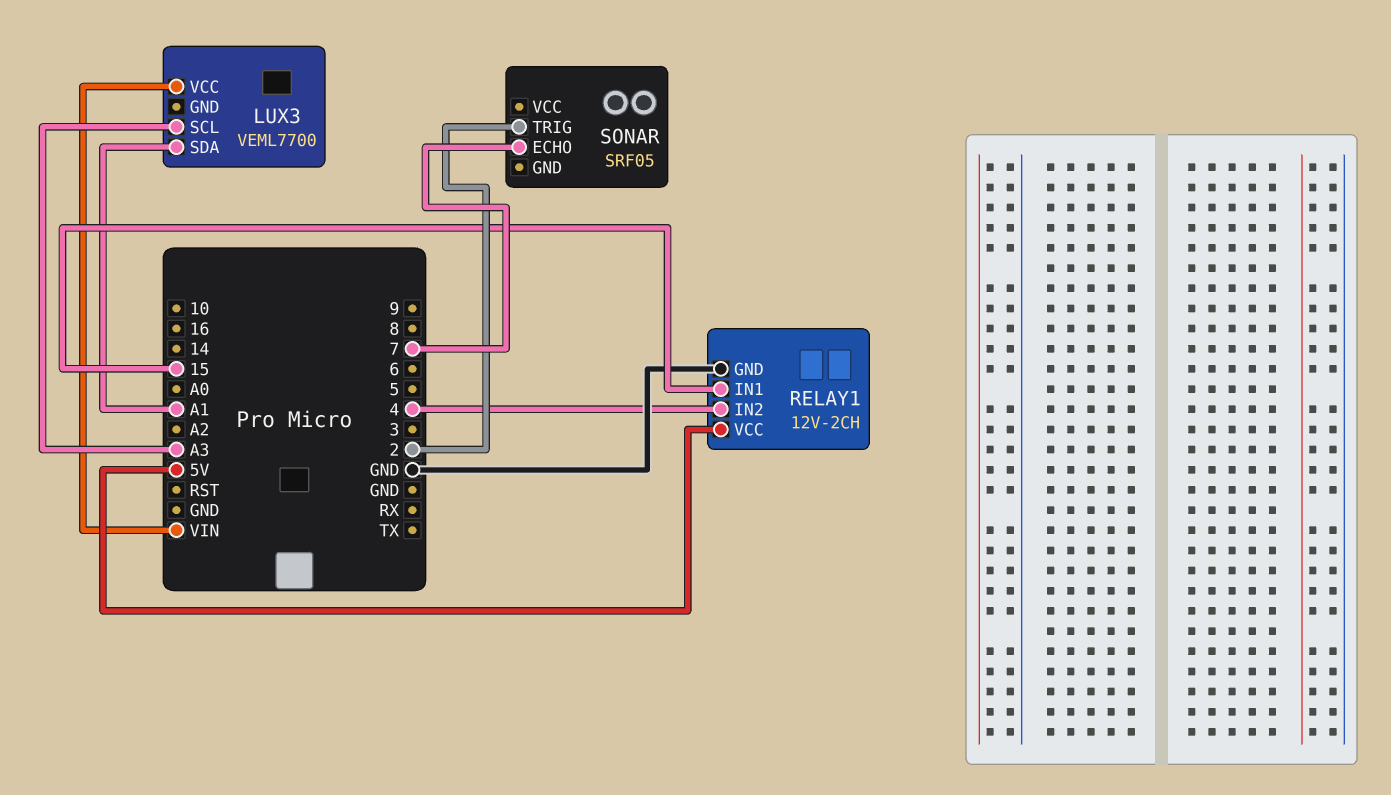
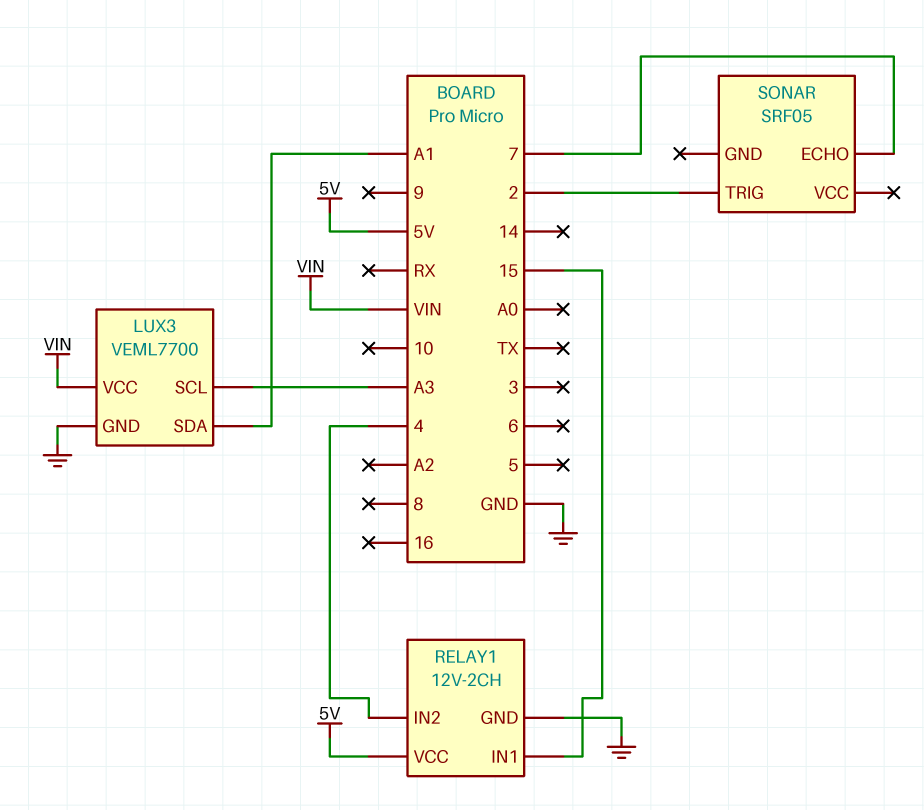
LUX3 pin GND: none -> GND

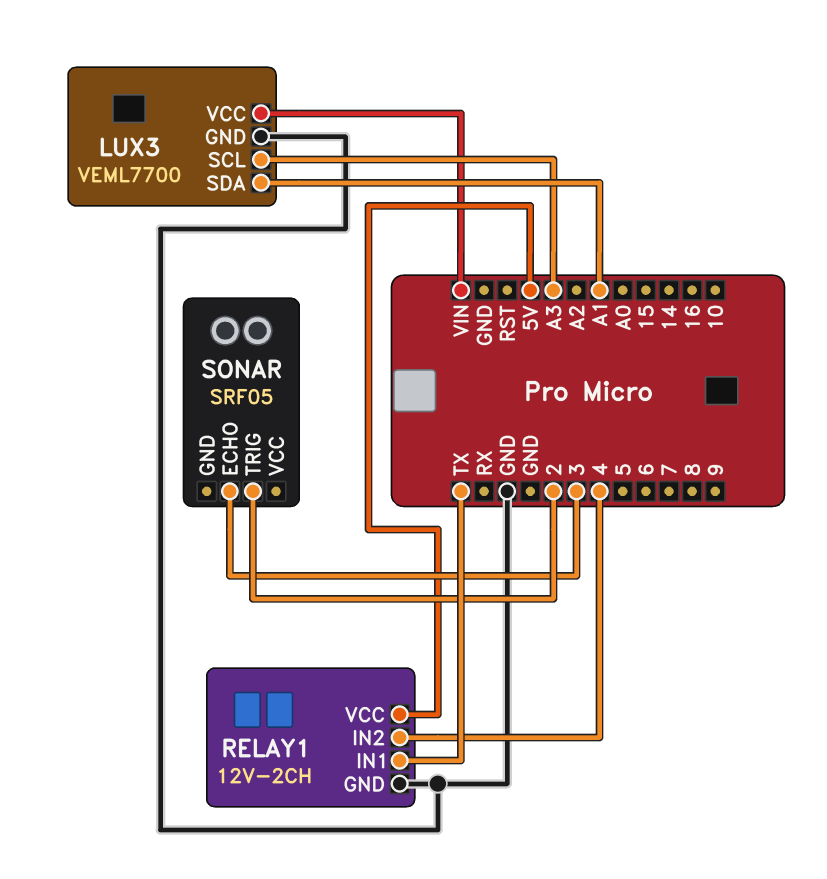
RELAY1 pin IN1: 15 -> TX
SONAR pin ECHO: 7 -> 3

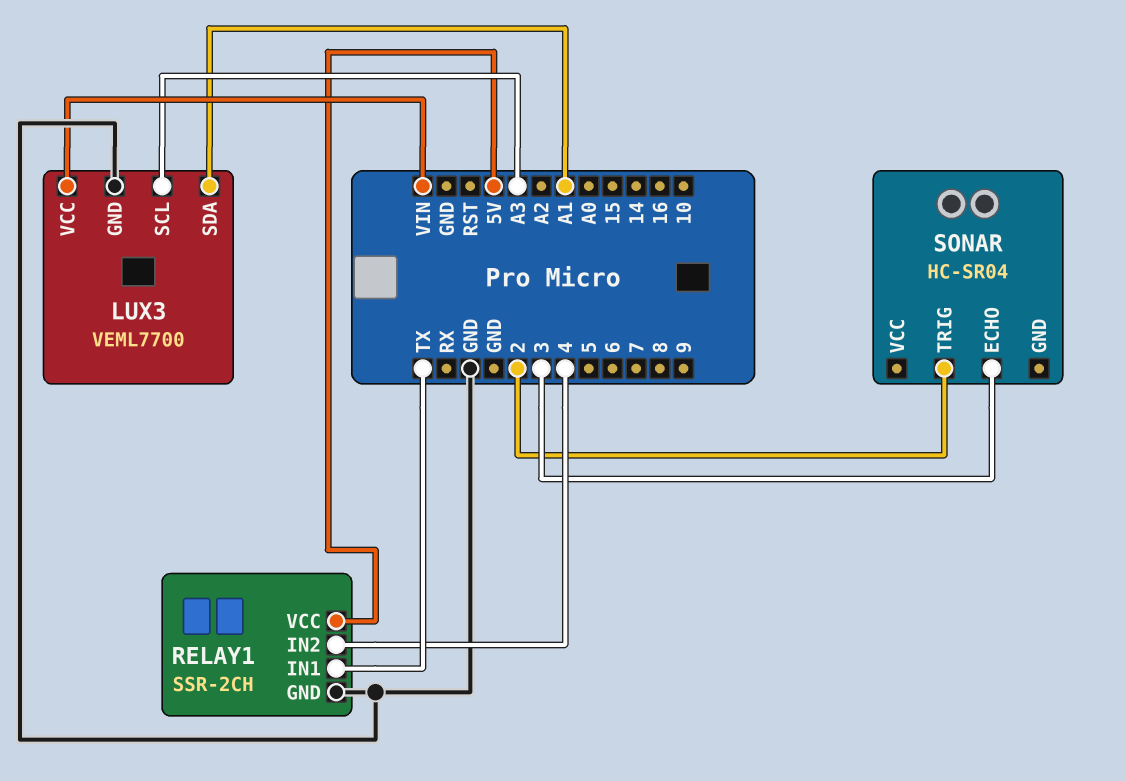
RELAY1: 12V-2CH -> SSR-2CH
SONAR: SRF05 -> HC-SR04

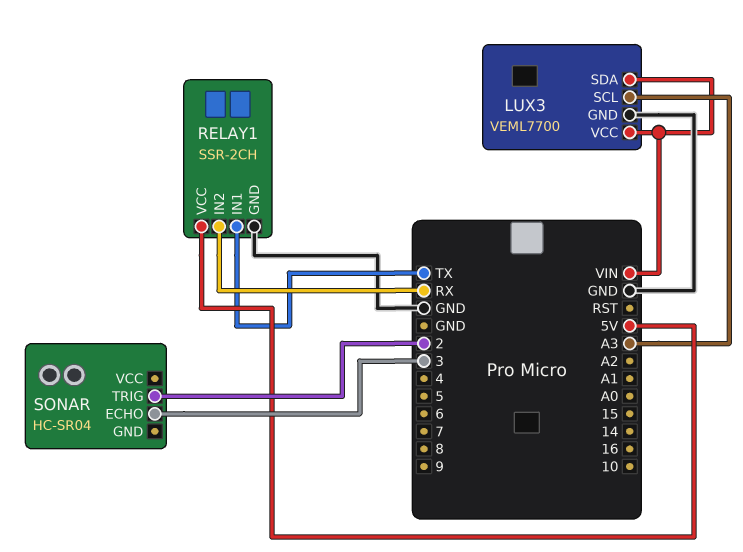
LUX3 pin SDA: A1 -> VIN
RELAY1 pin IN2: 4 -> RX

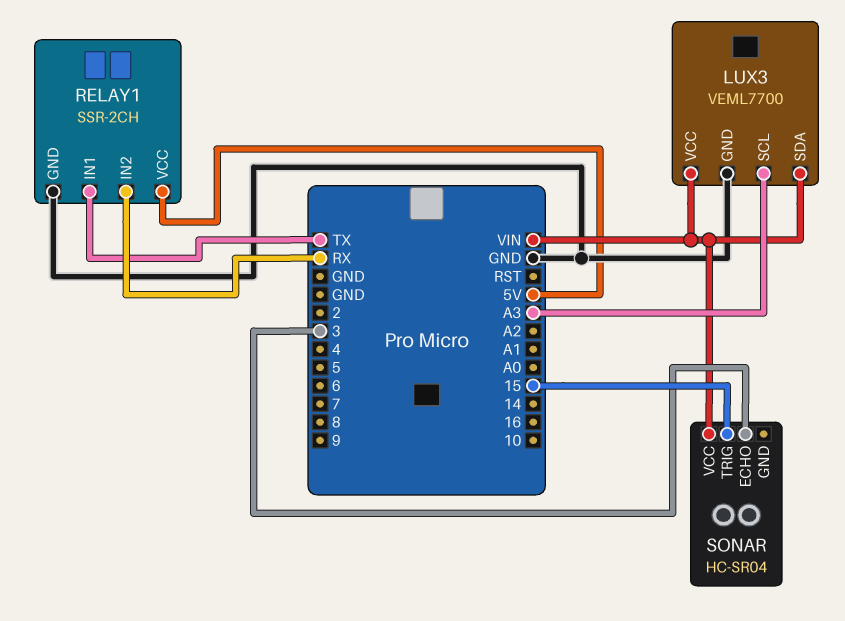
SONAR pin TRIG: 2 -> 15
SONAR pin VCC: none -> VIN

